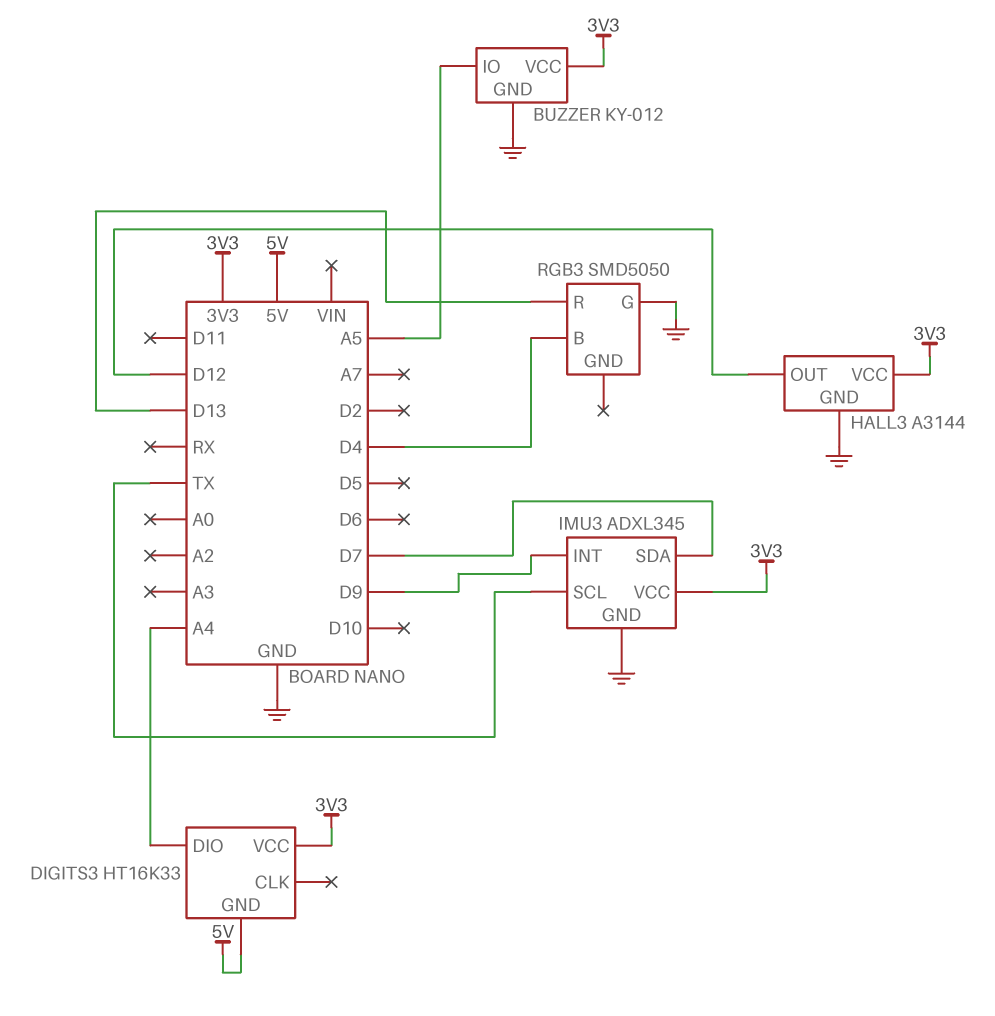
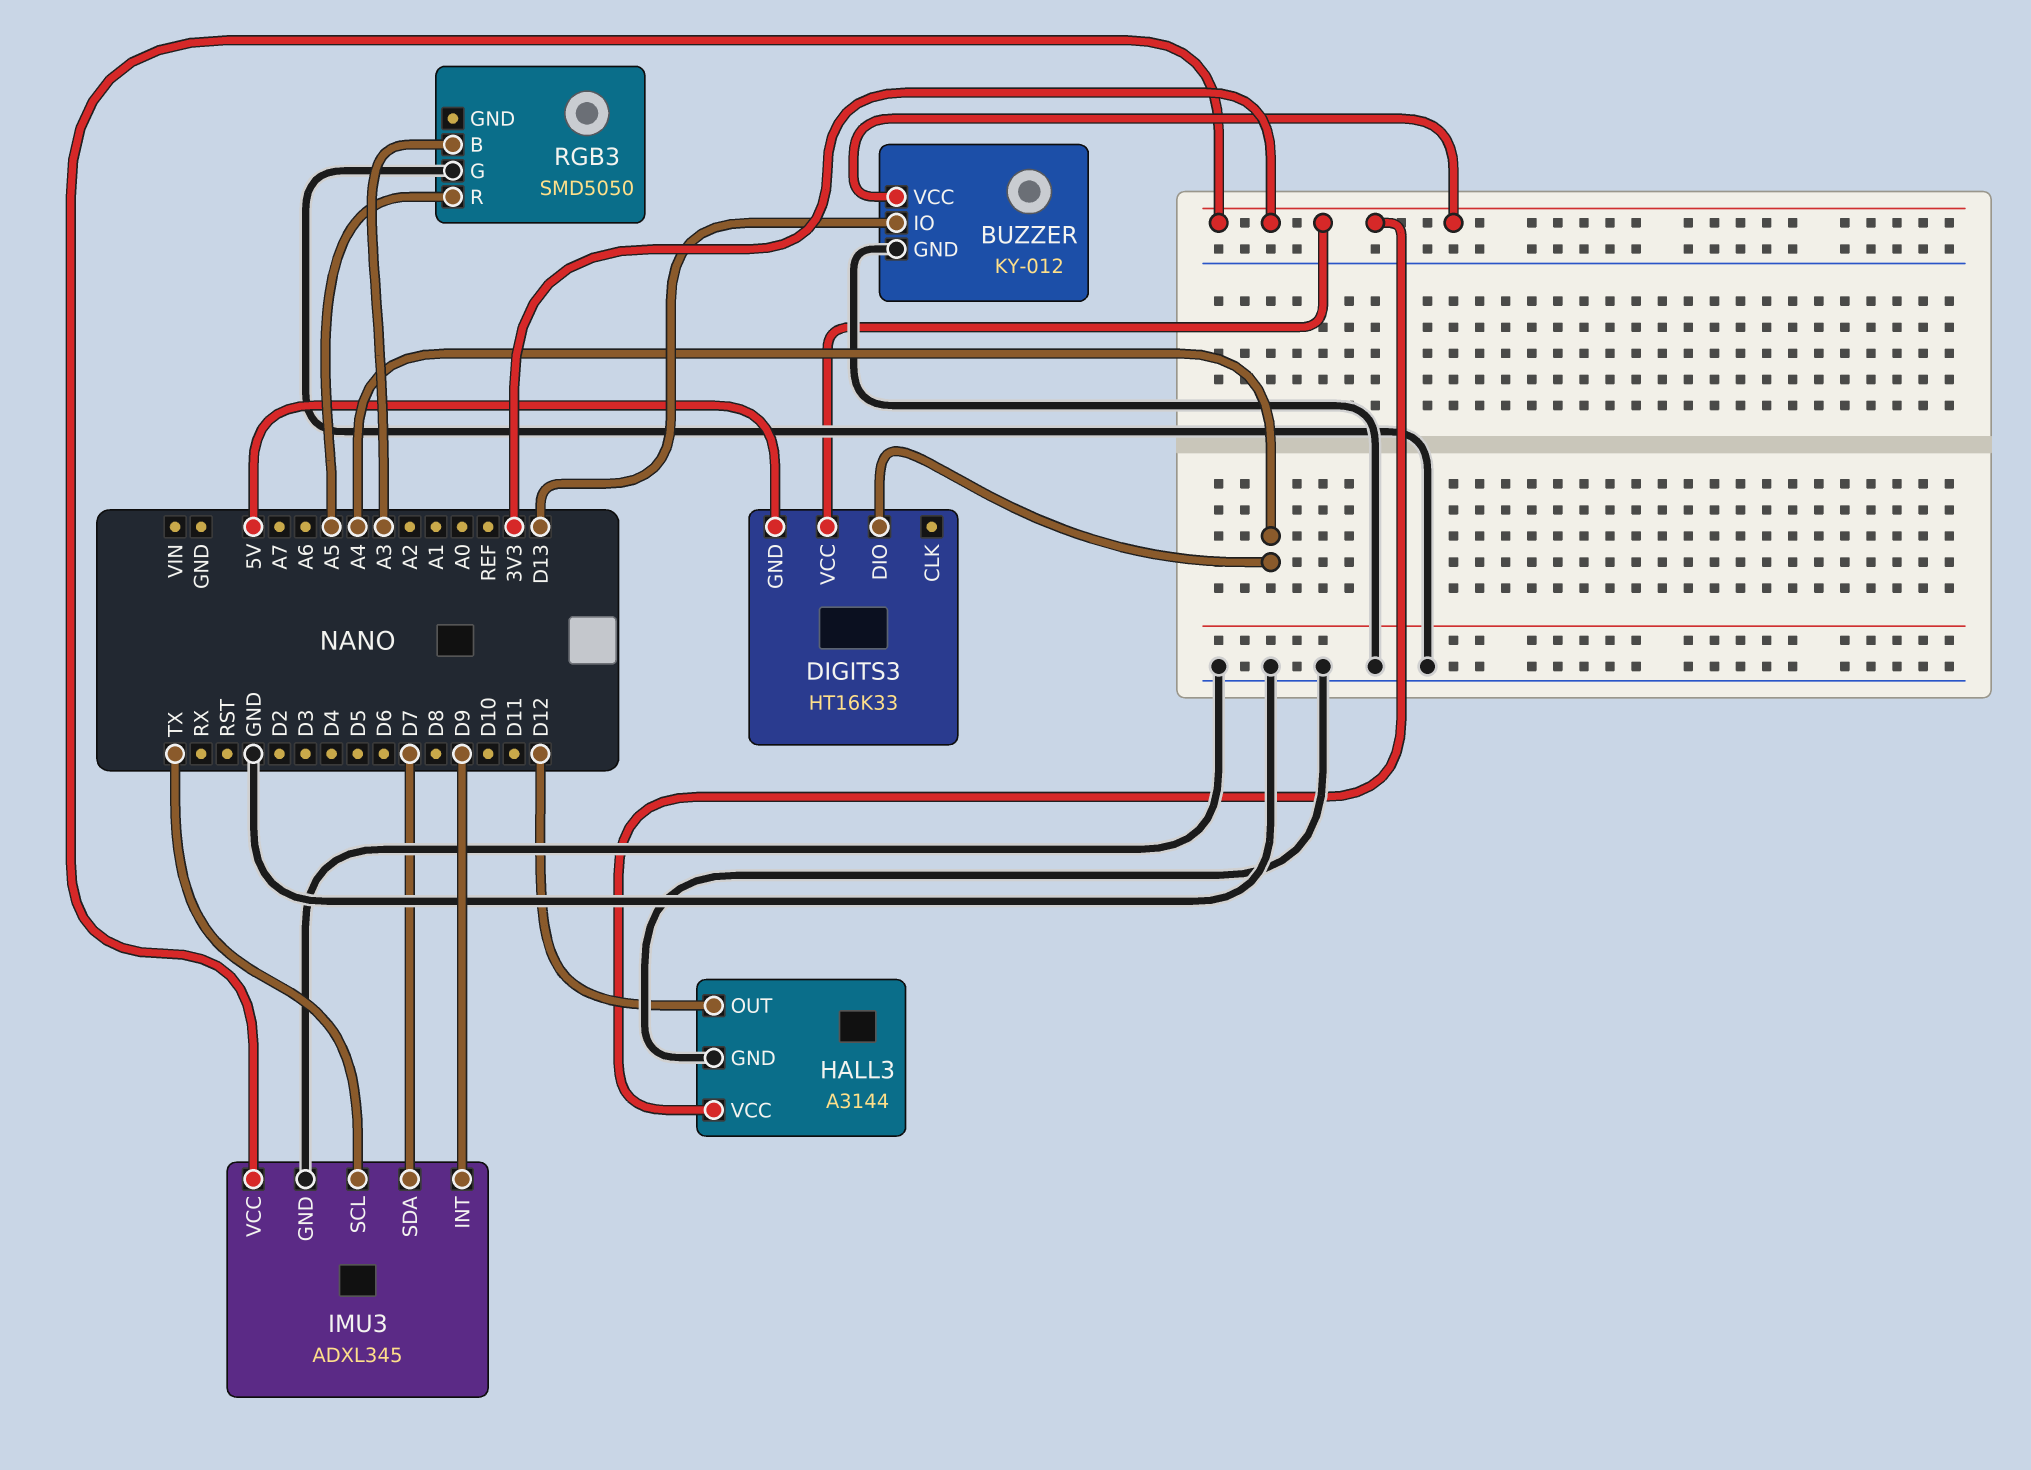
BUZZER pin IO: A5 -> D13
RGB3 pin B: D4 -> A3
RGB3 pin R: D13 -> A5

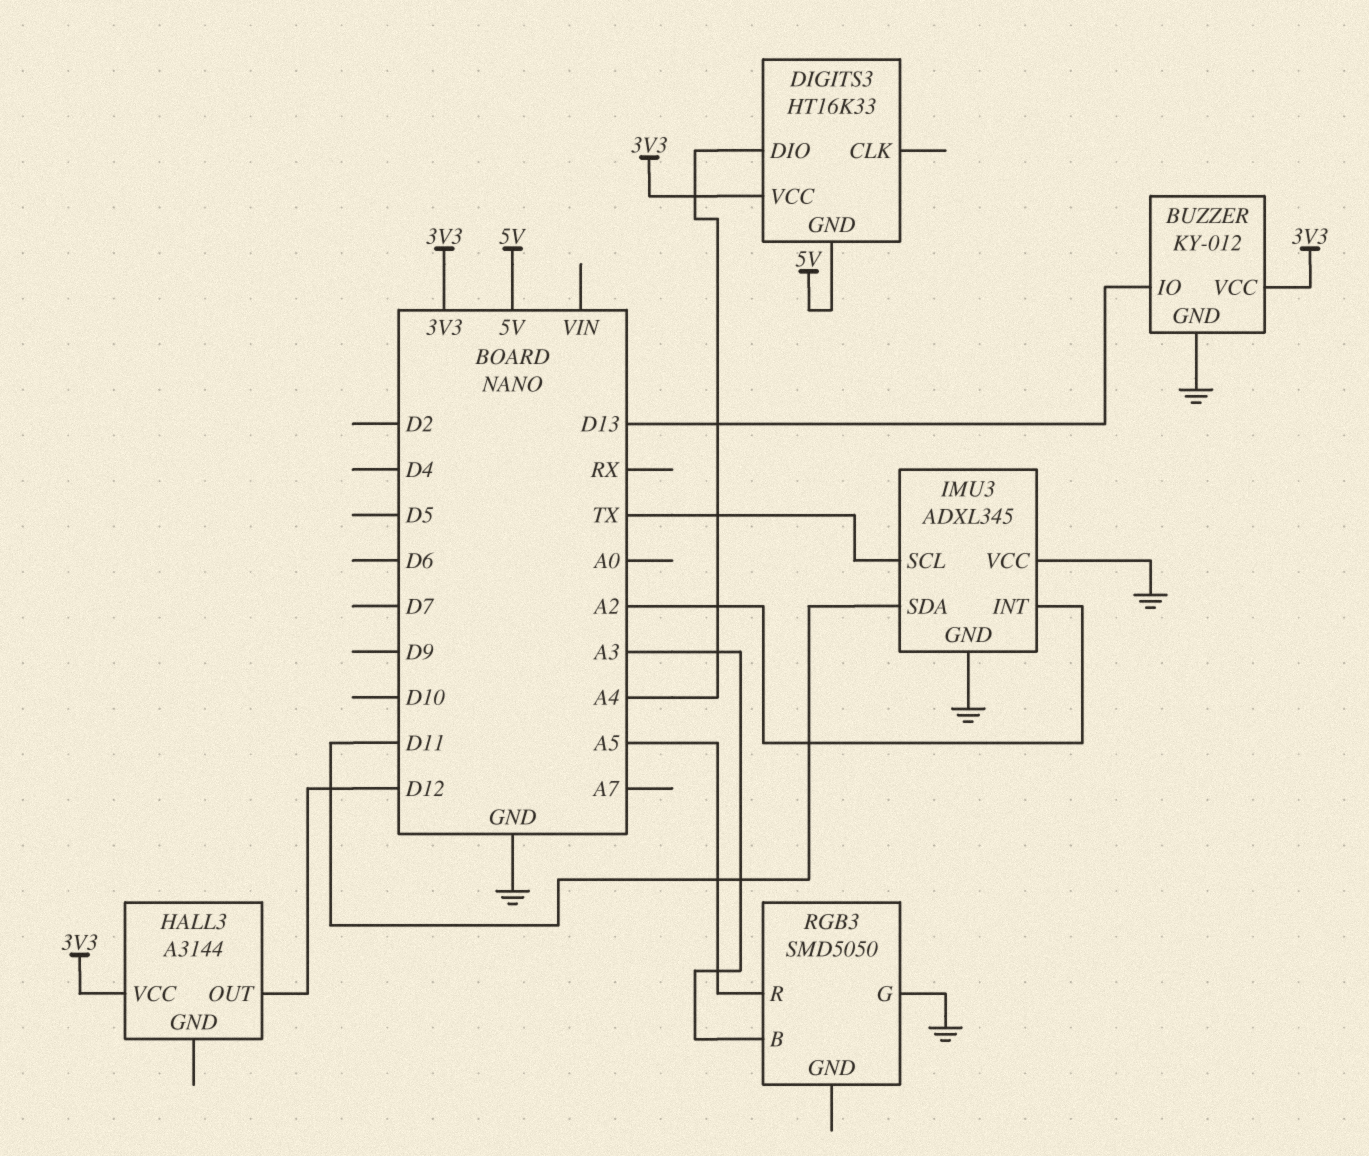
HALL3 pin GND: GND -> none
IMU3 pin INT: D9 -> A2
IMU3 pin SDA: D7 -> D11
IMU3 pin VCC: 3V3 -> GND

